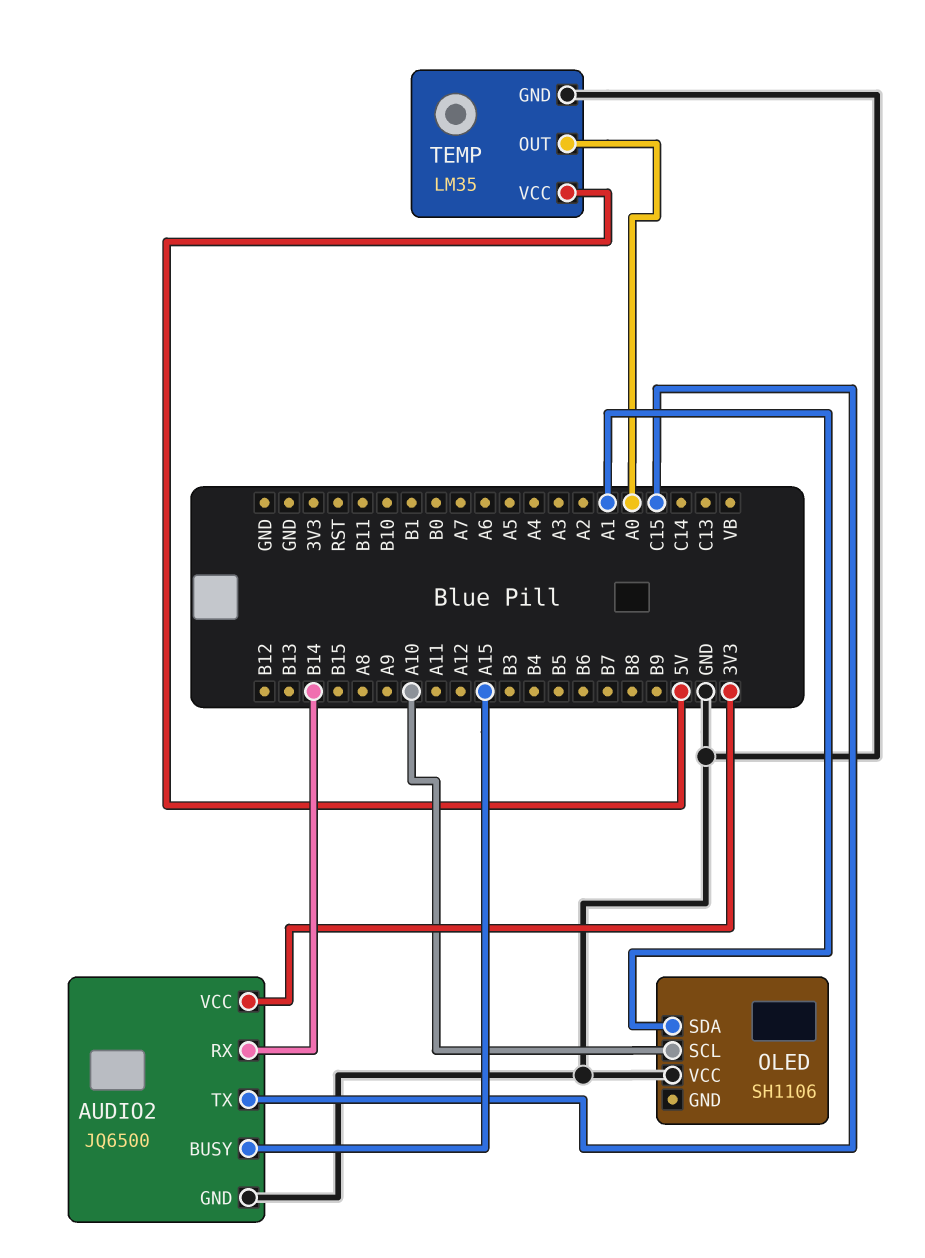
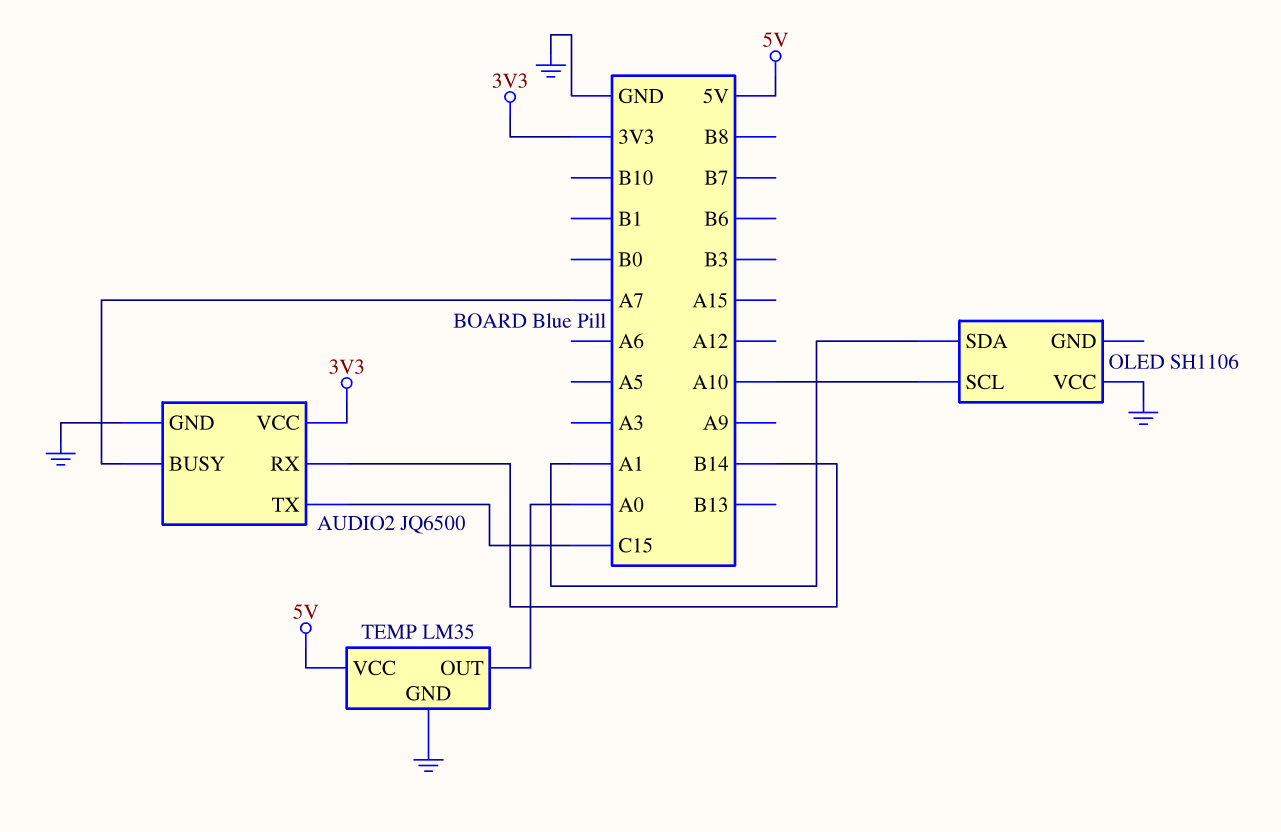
AUDIO2 pin BUSY: A15 -> A7

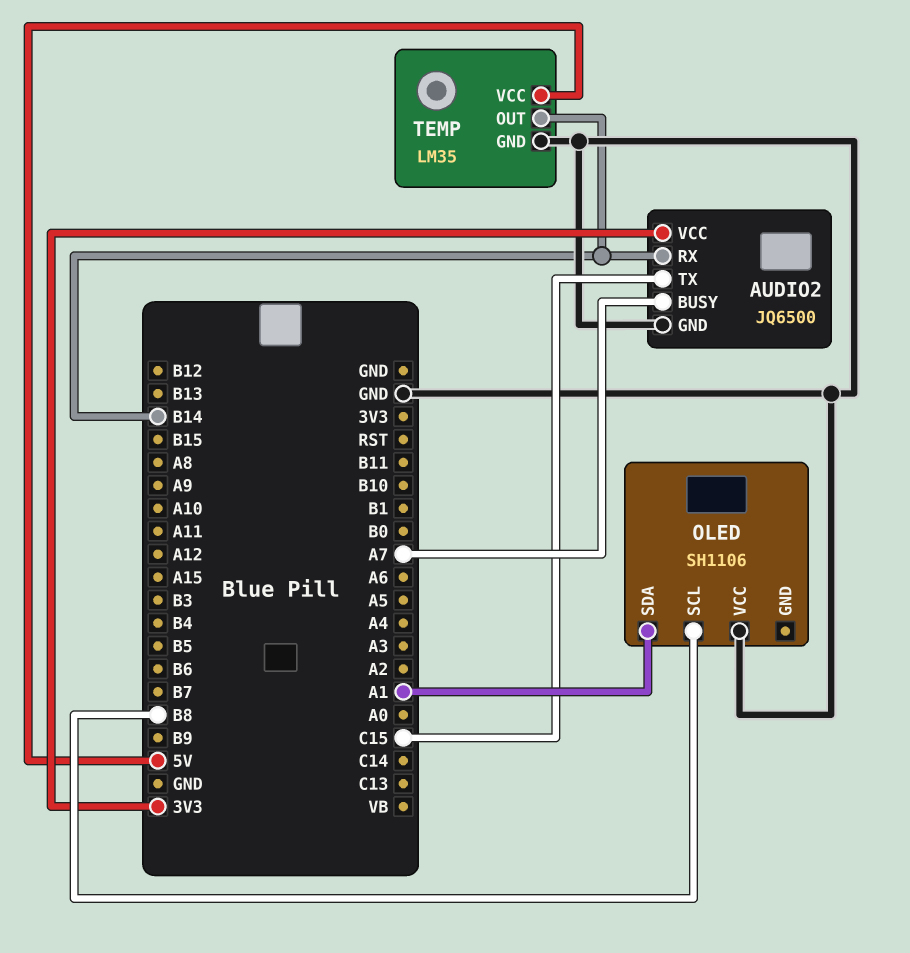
OLED pin SCL: A10 -> B8
TEMP pin OUT: A0 -> B14

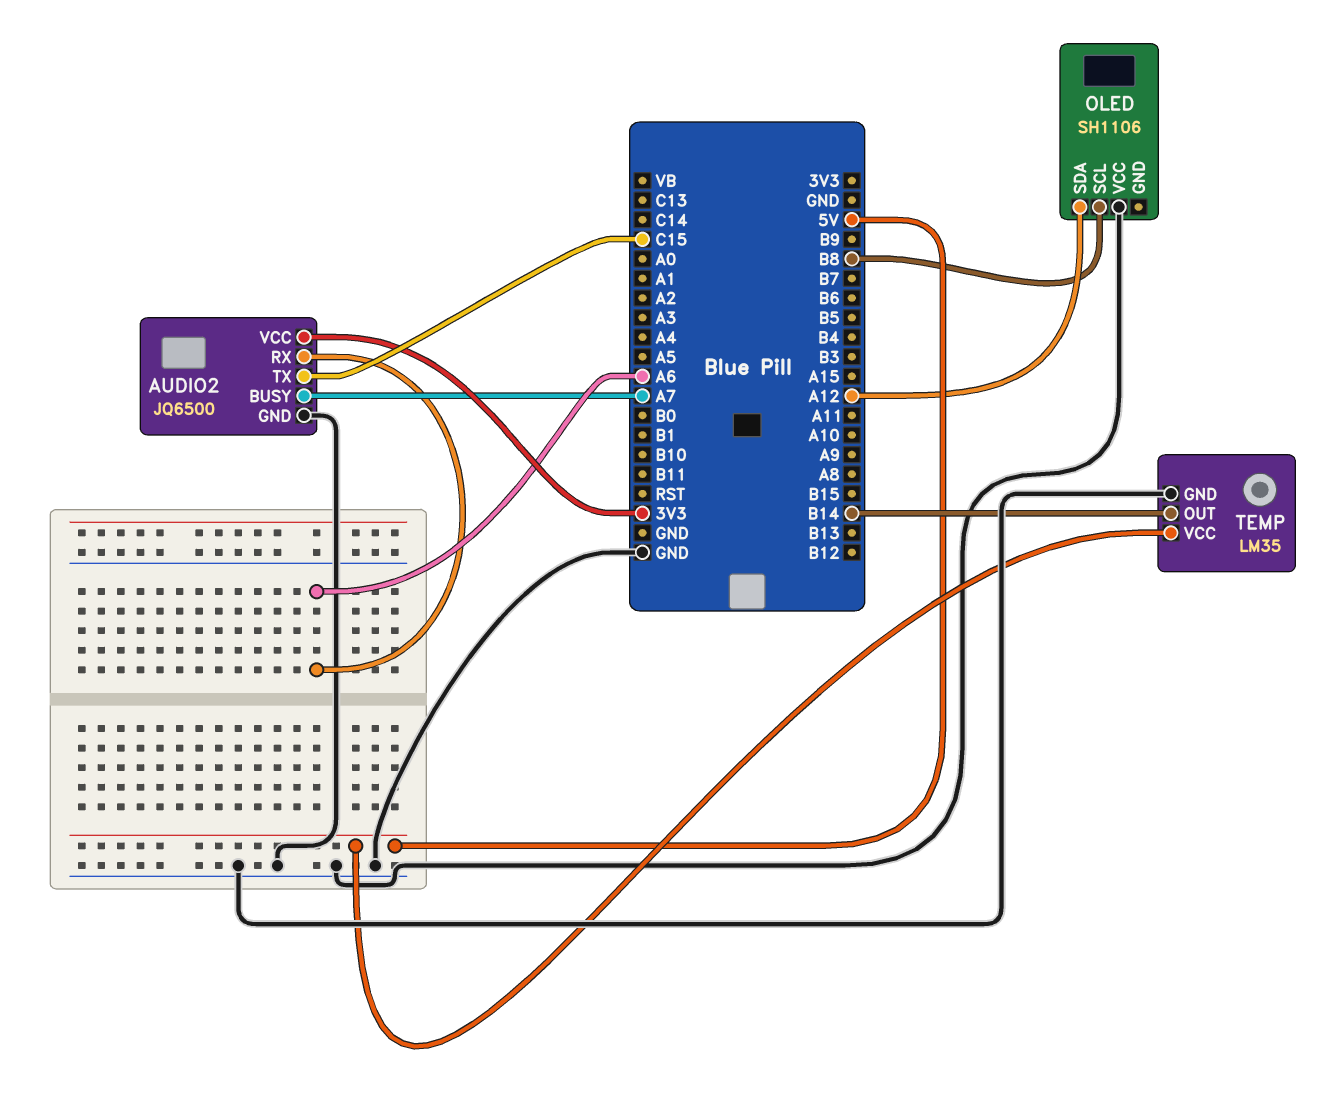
AUDIO2 pin RX: B14 -> A6
OLED pin SDA: A1 -> A12

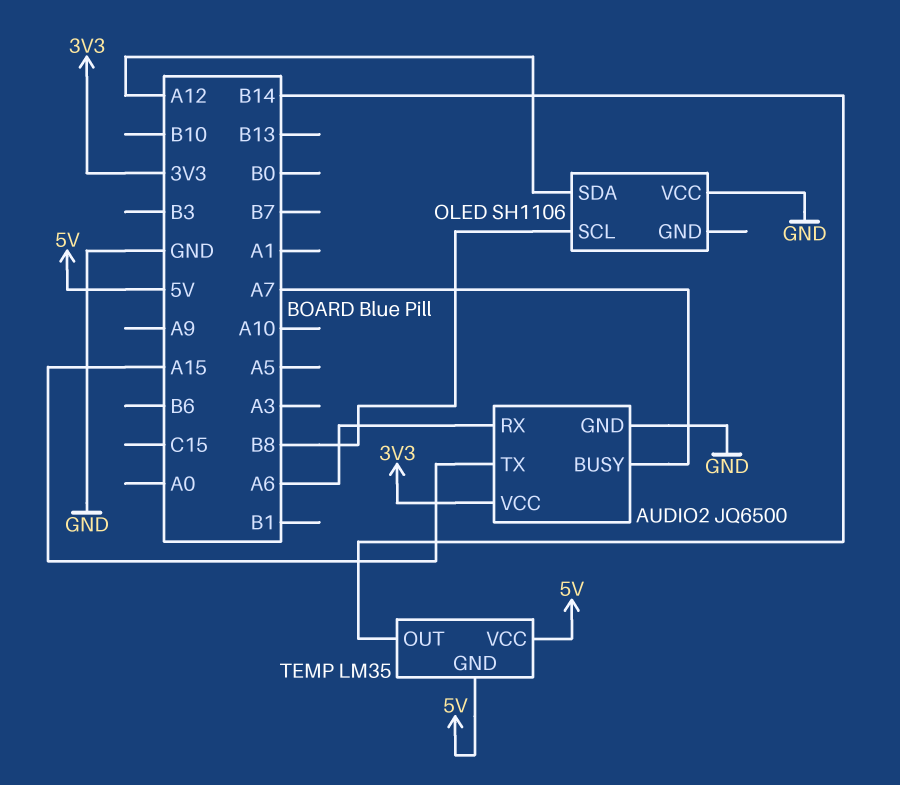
AUDIO2 pin TX: C15 -> A15
TEMP pin GND: GND -> 5V

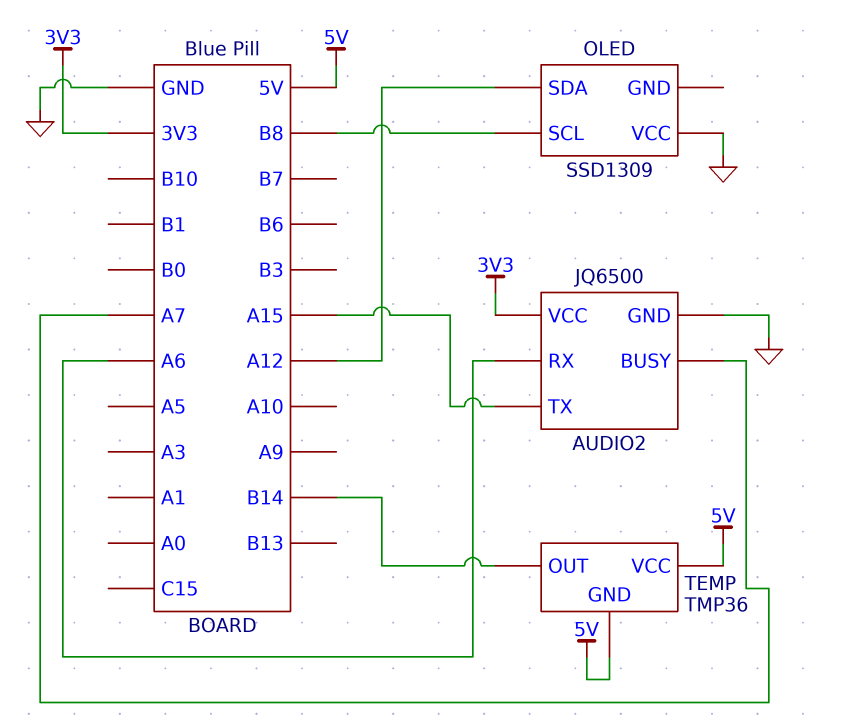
OLED: SH1106 -> SSD1309
TEMP: LM35 -> TMP36

